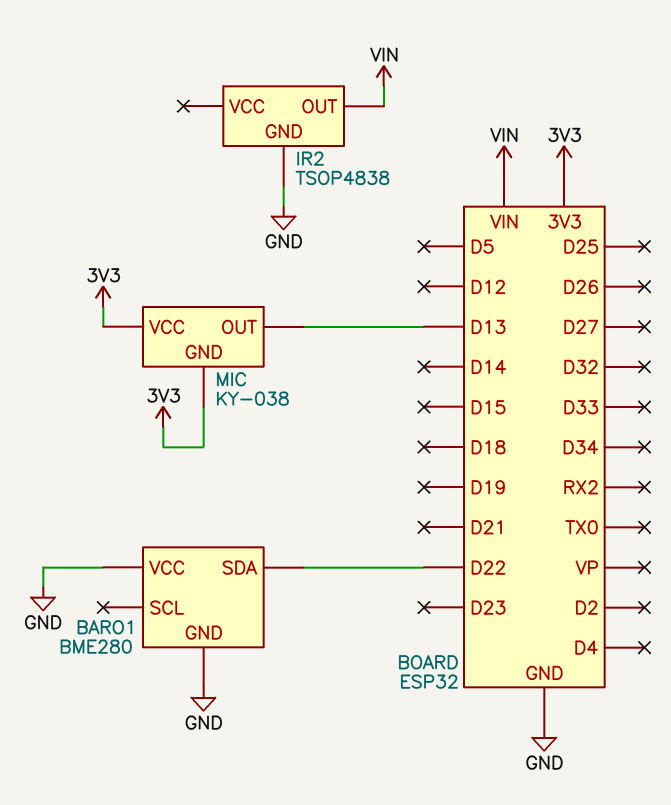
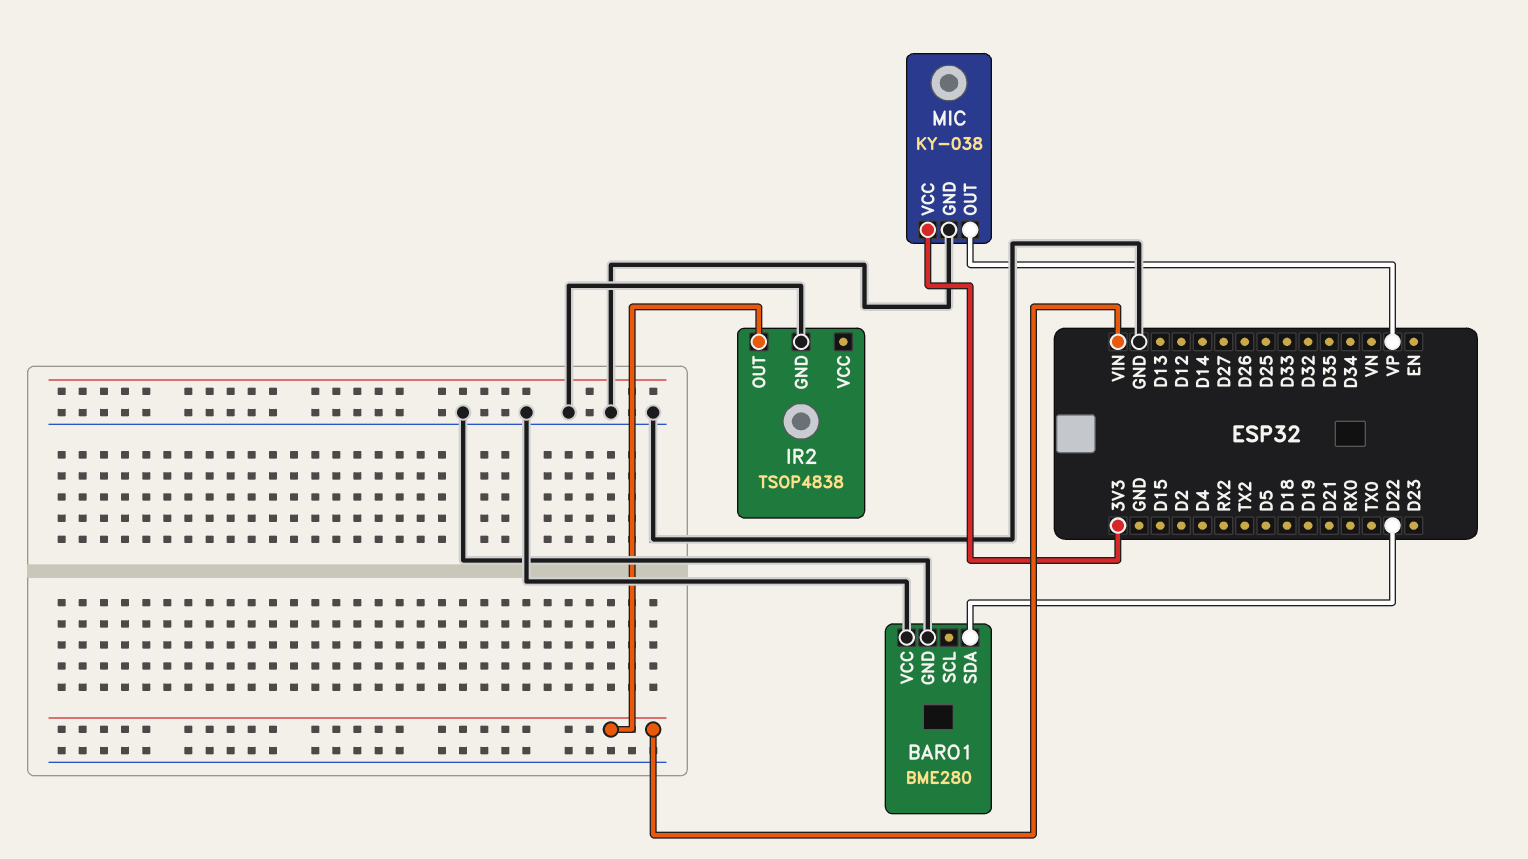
MIC pin GND: 3V3 -> GND
MIC pin OUT: D13 -> VP

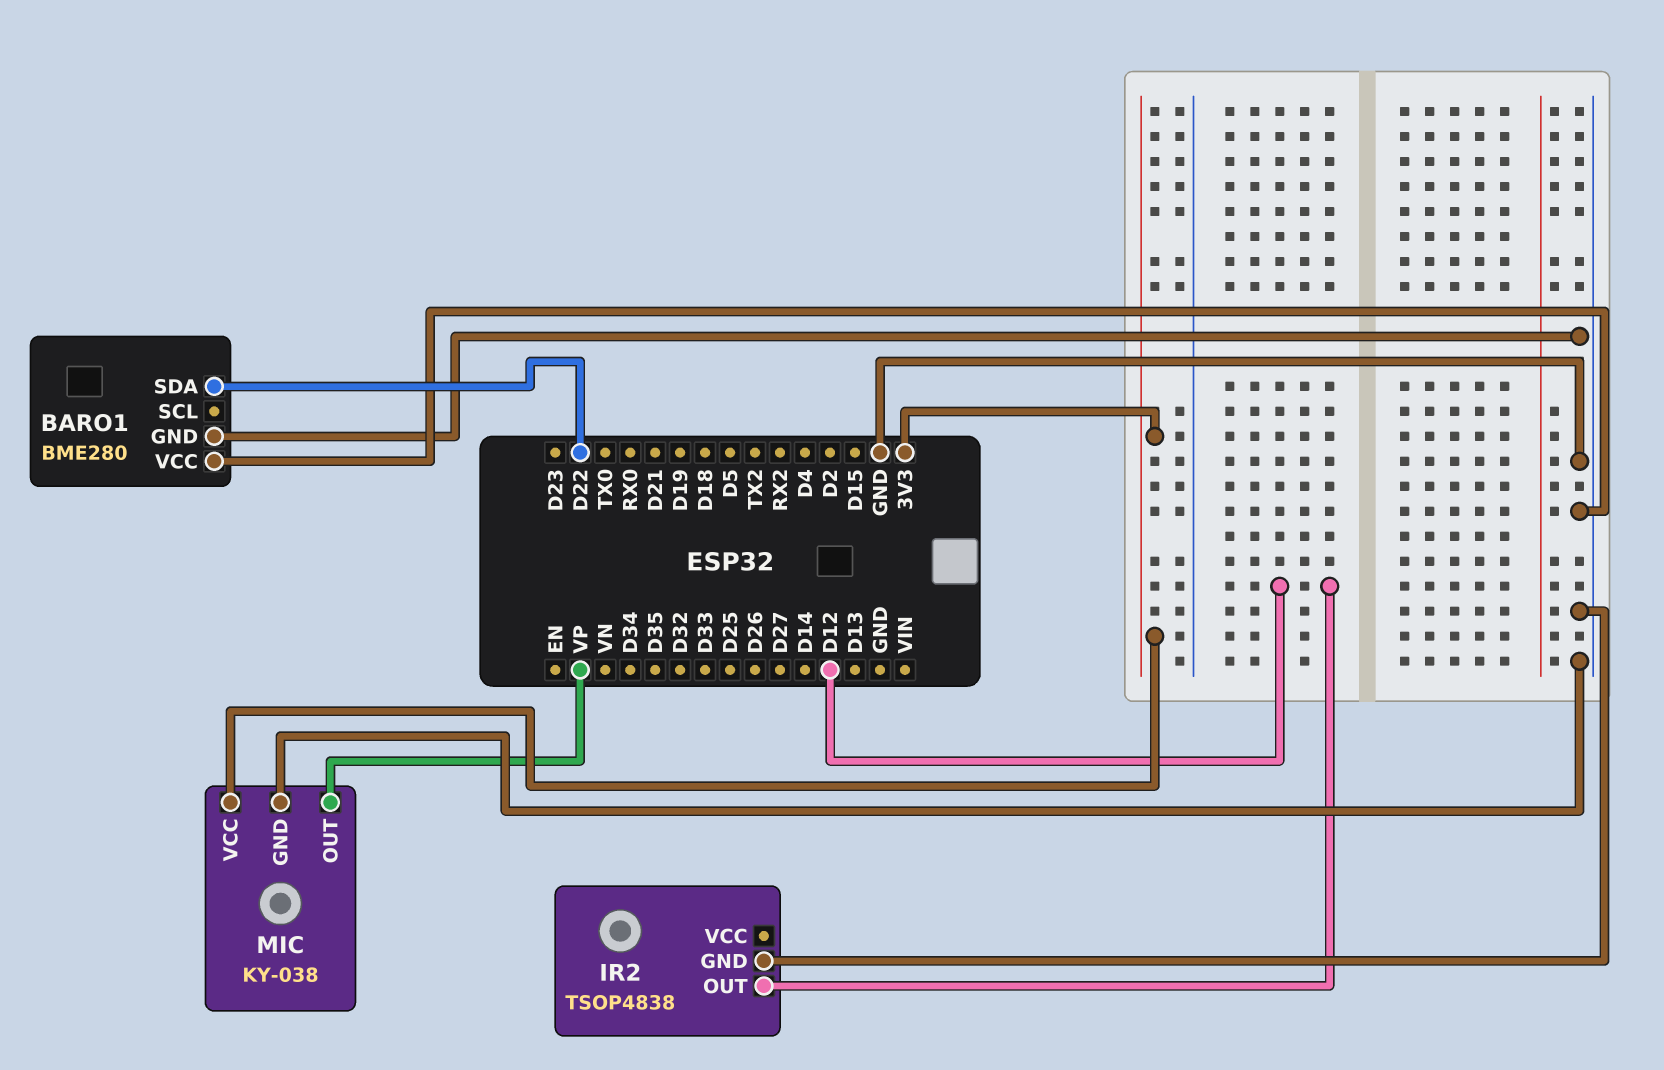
IR2 pin OUT: VIN -> D12

